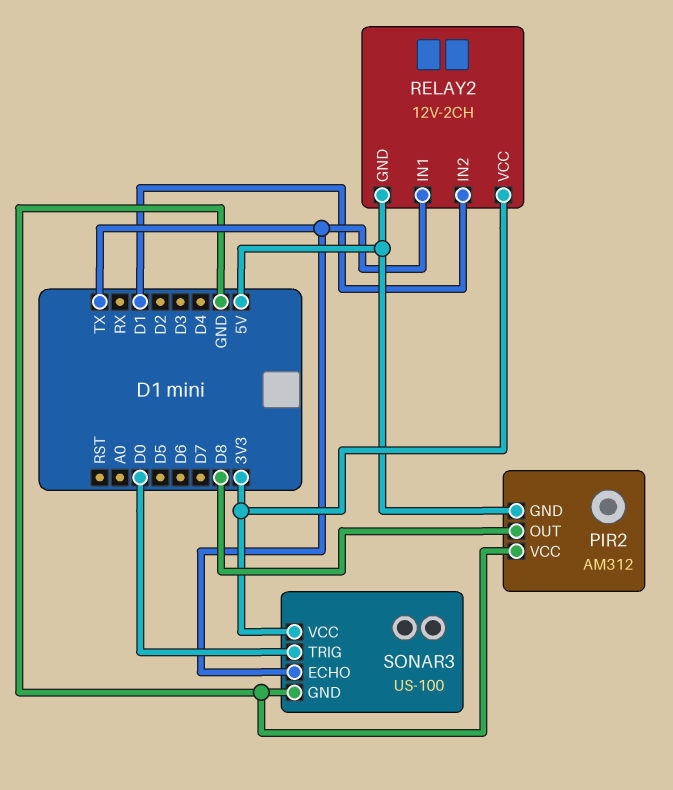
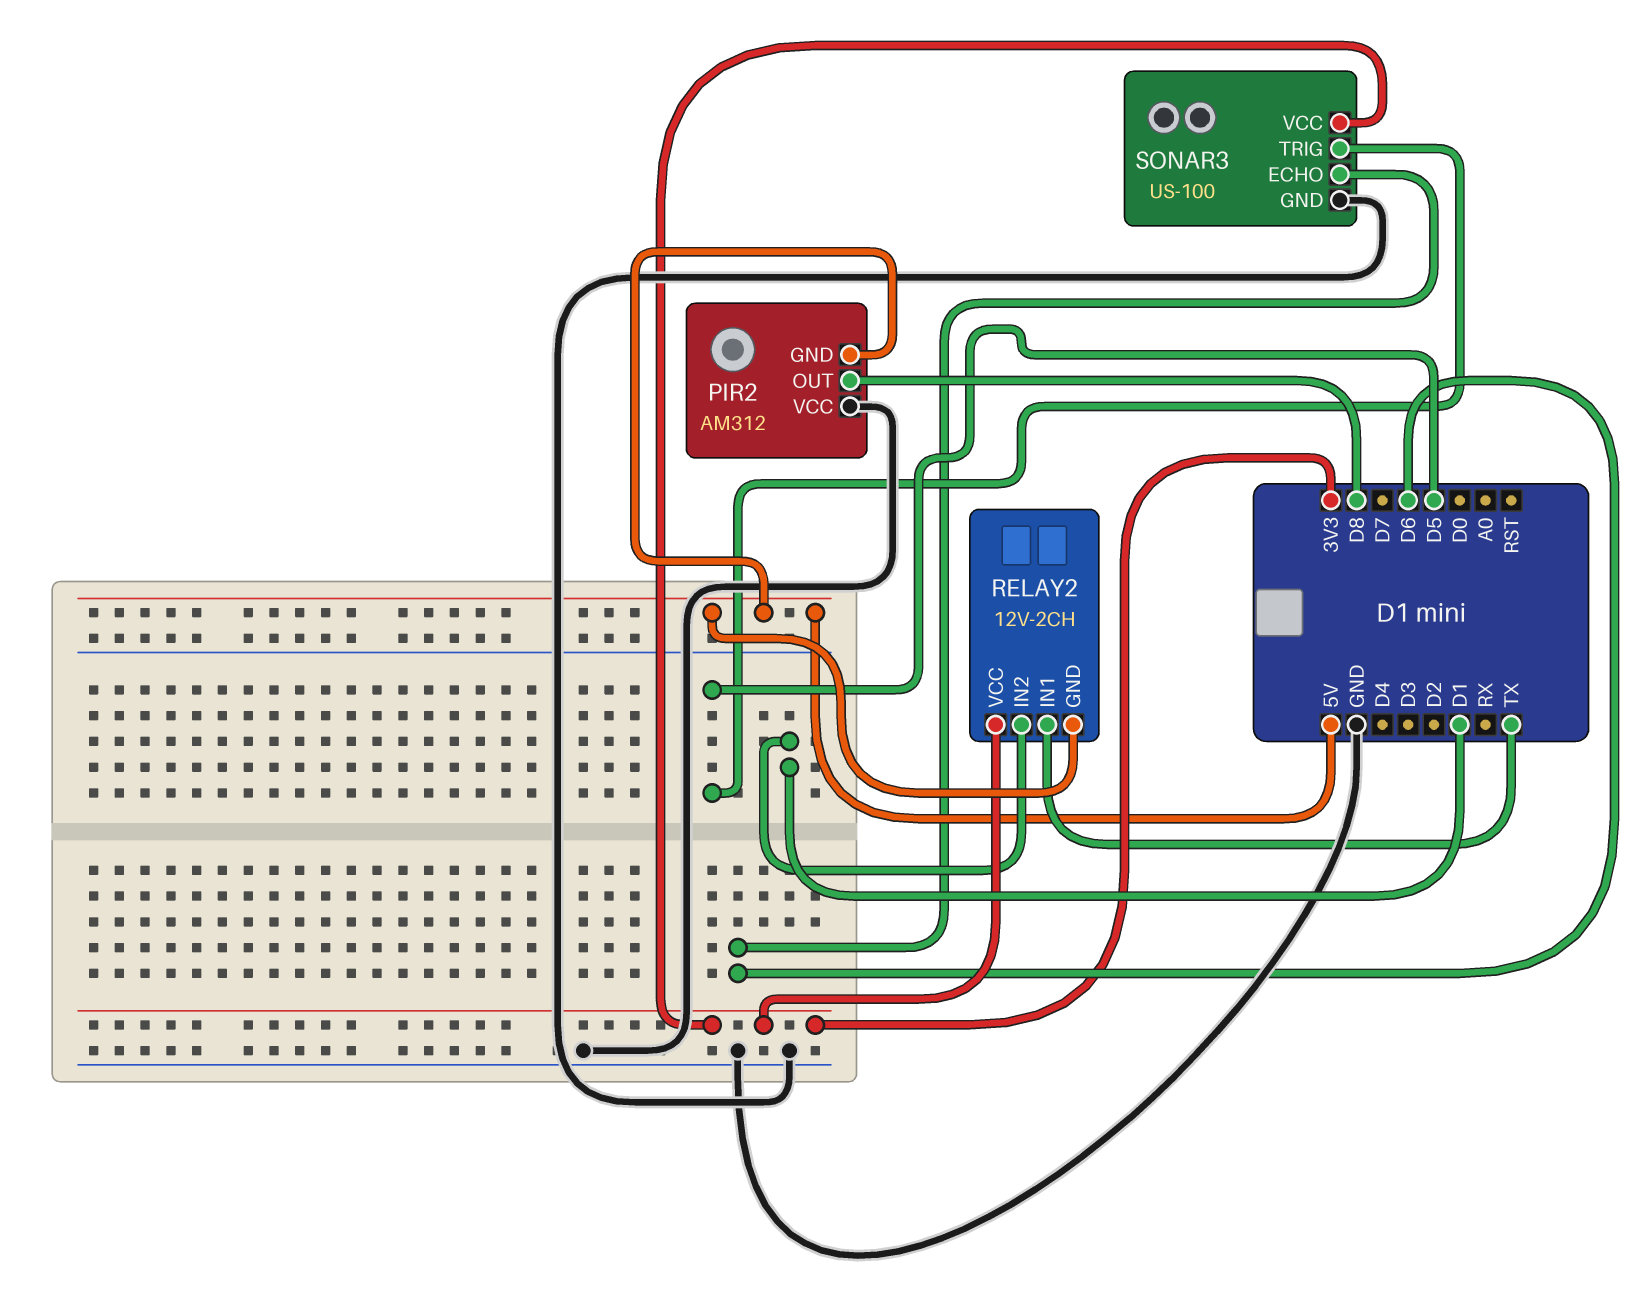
SONAR3 pin ECHO: TX -> D6
SONAR3 pin TRIG: D0 -> D5

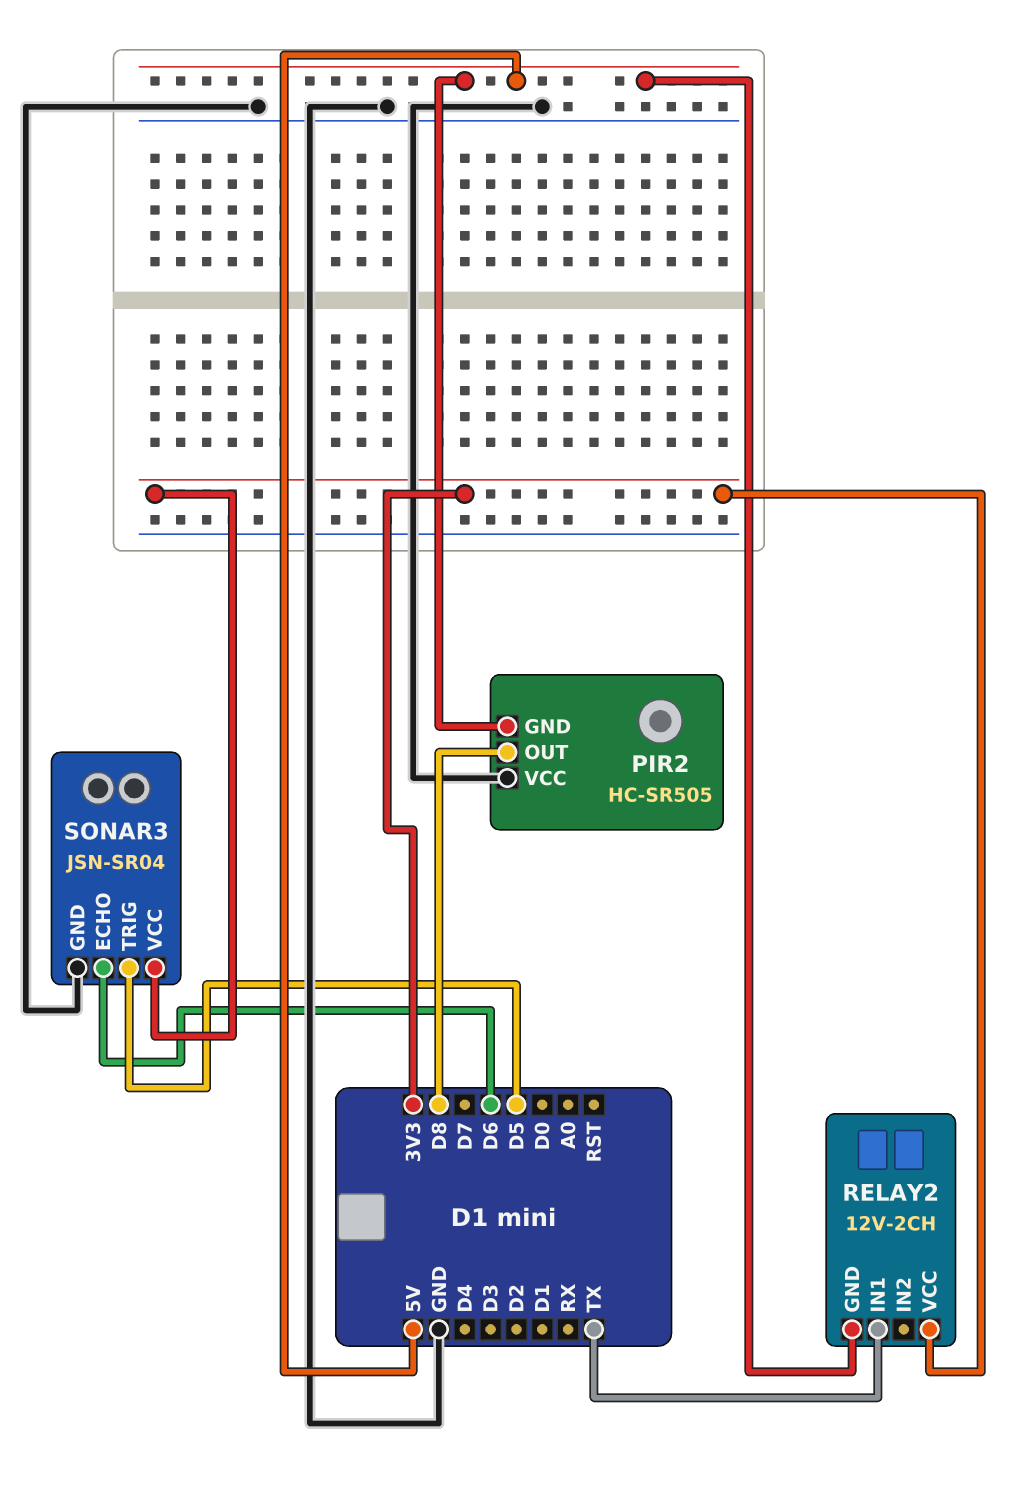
PIR2: AM312 -> HC-SR505
RELAY2 pin IN2: D1 -> none
SONAR3: US-100 -> JSN-SR04

